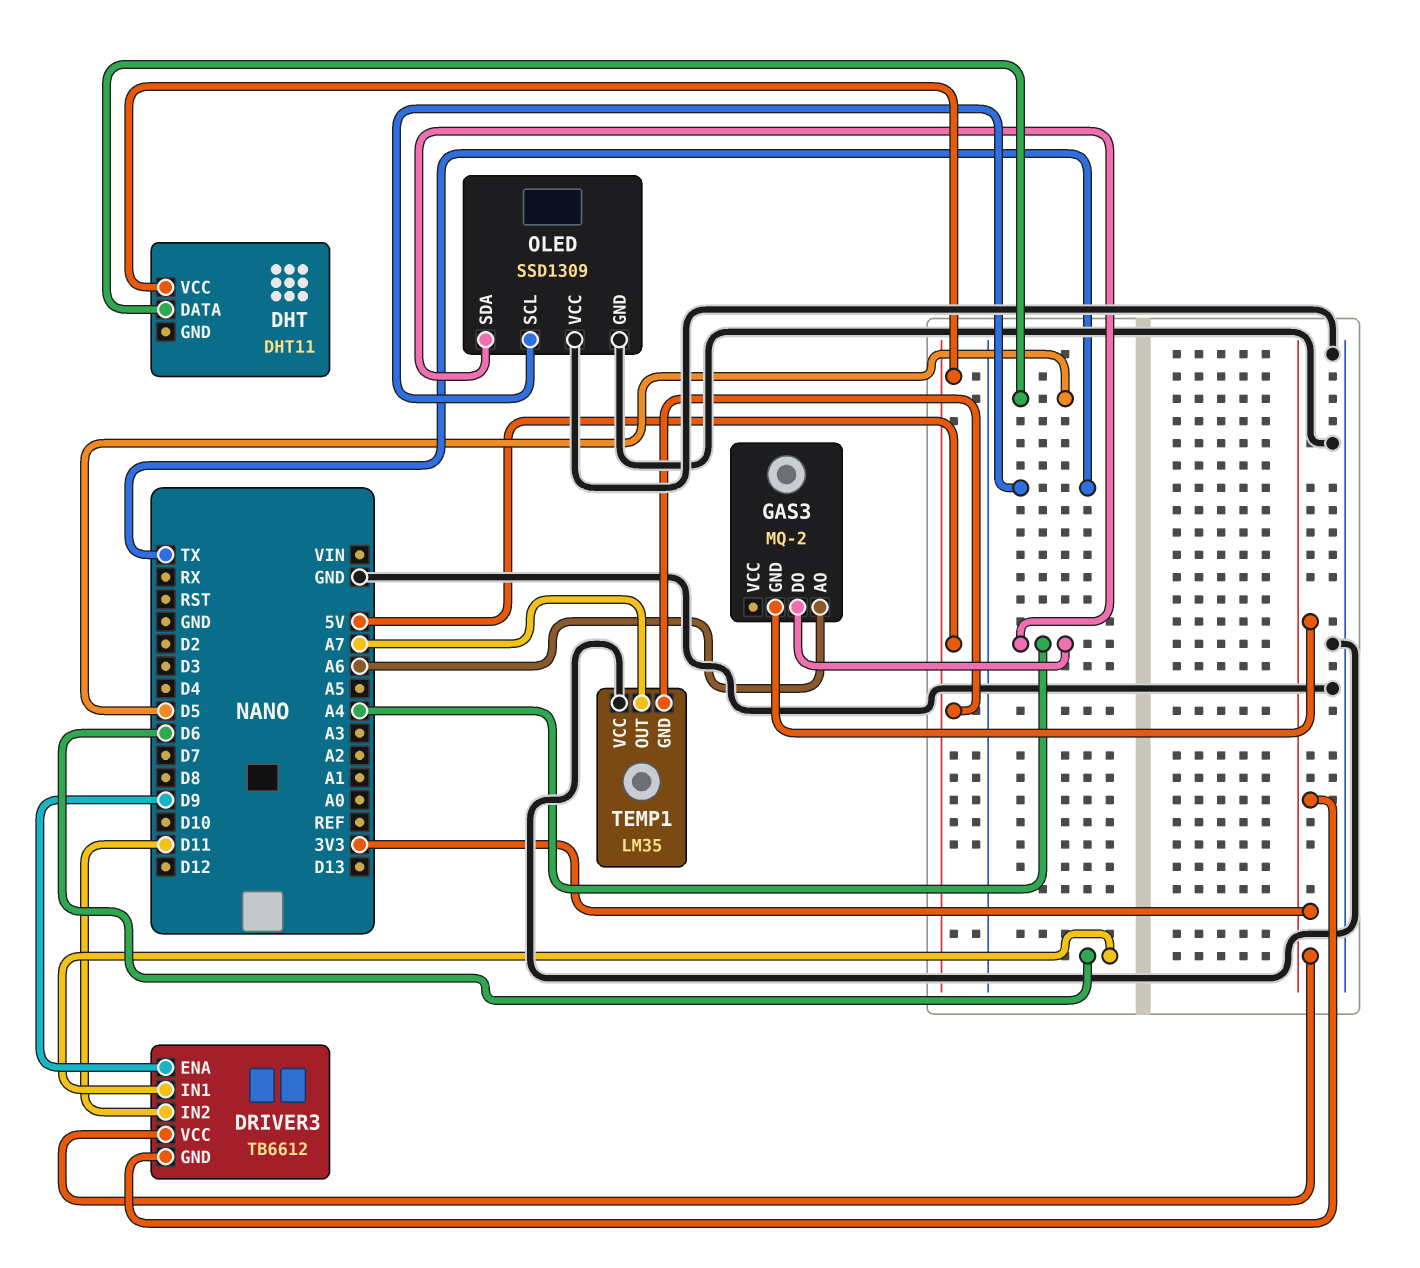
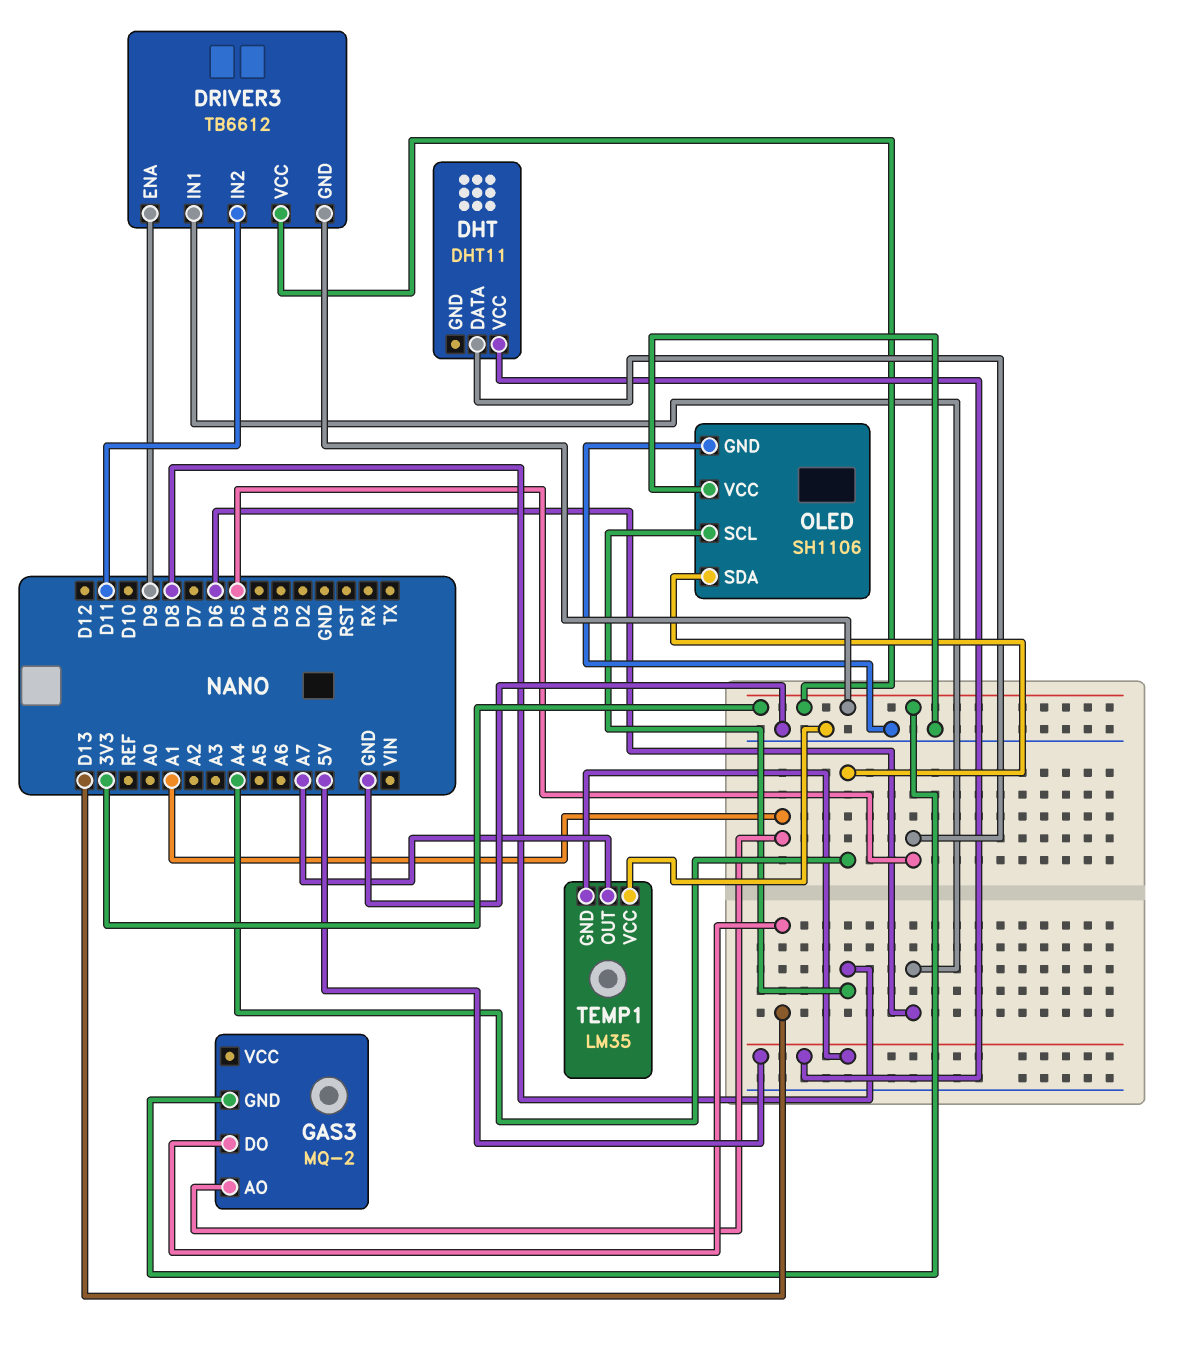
GAS3 pin AO: A6 -> A1
GAS3 pin DO: A4 -> D13
OLED: SSD1309 -> SH1106
OLED pin SCL: TX -> D8

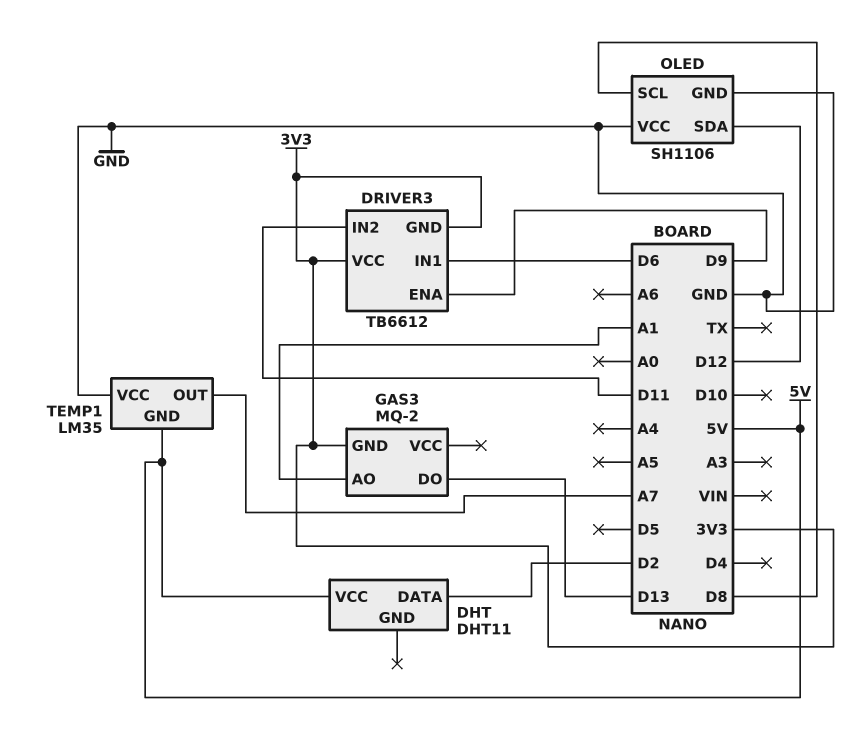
DHT pin DATA: D5 -> D2
OLED pin SDA: A4 -> D12

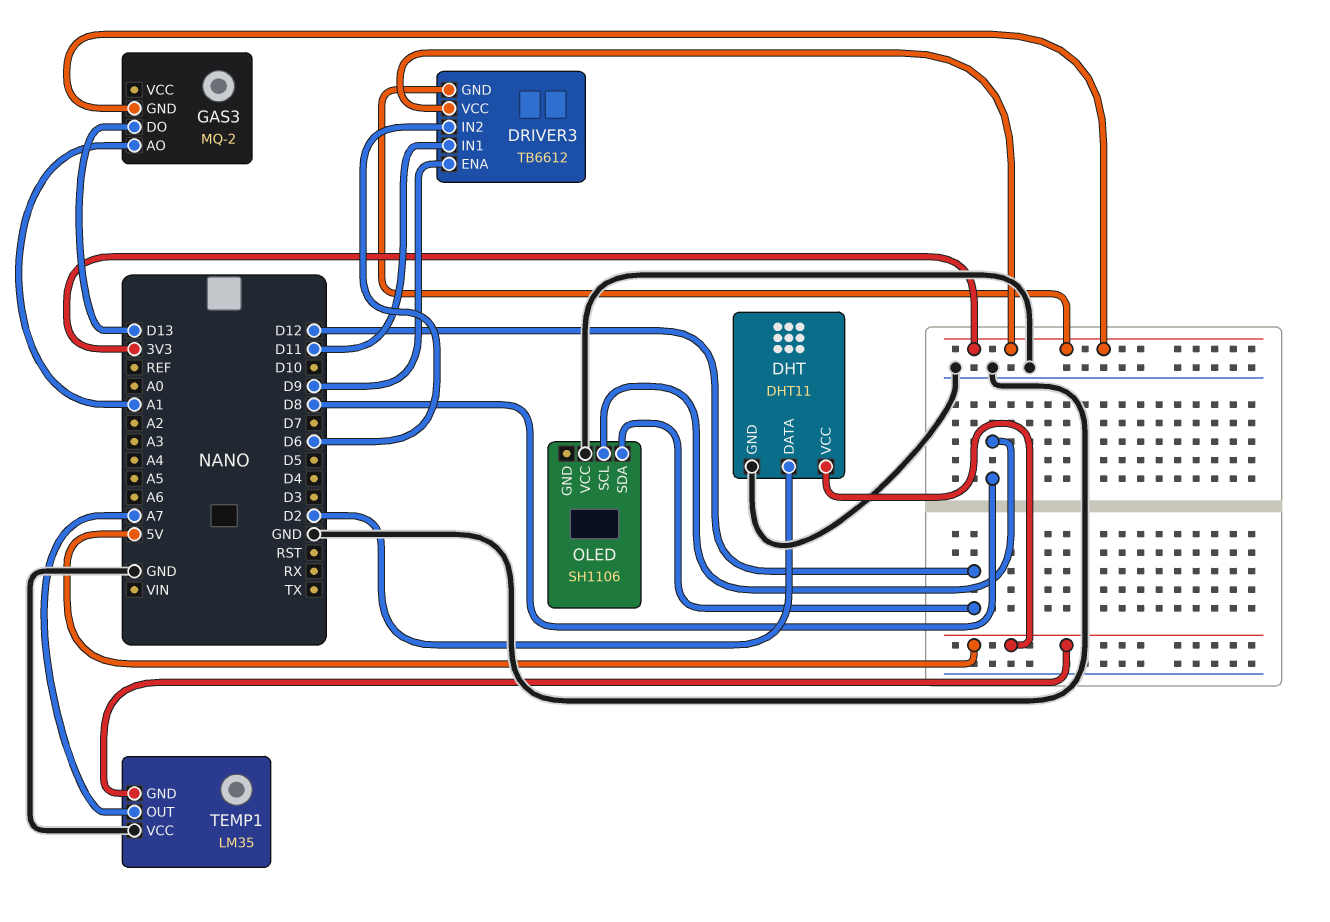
DHT pin GND: none -> GND
DRIVER3 pin IN1: D6 -> D11
DRIVER3 pin IN2: D11 -> D6
OLED pin GND: GND -> none

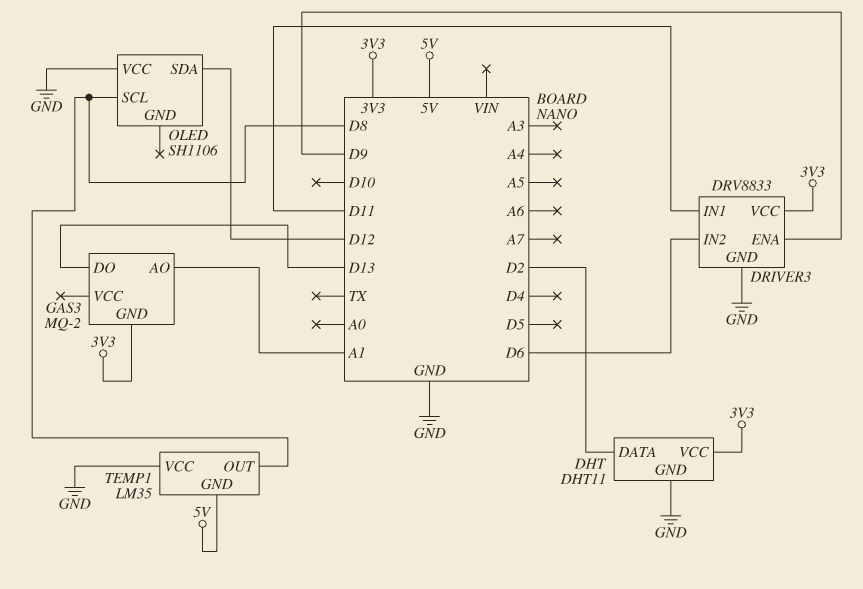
DHT pin VCC: 5V -> 3V3
DRIVER3: TB6612 -> DRV8833
DRIVER3 pin GND: 3V3 -> GND
TEMP1 pin OUT: A7 -> D8

